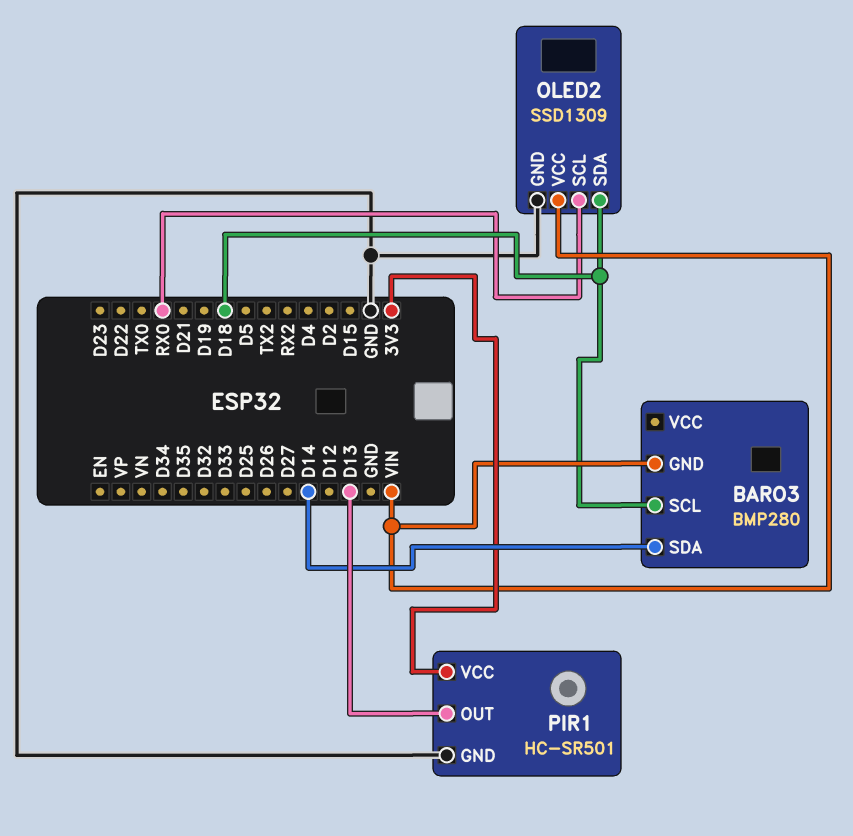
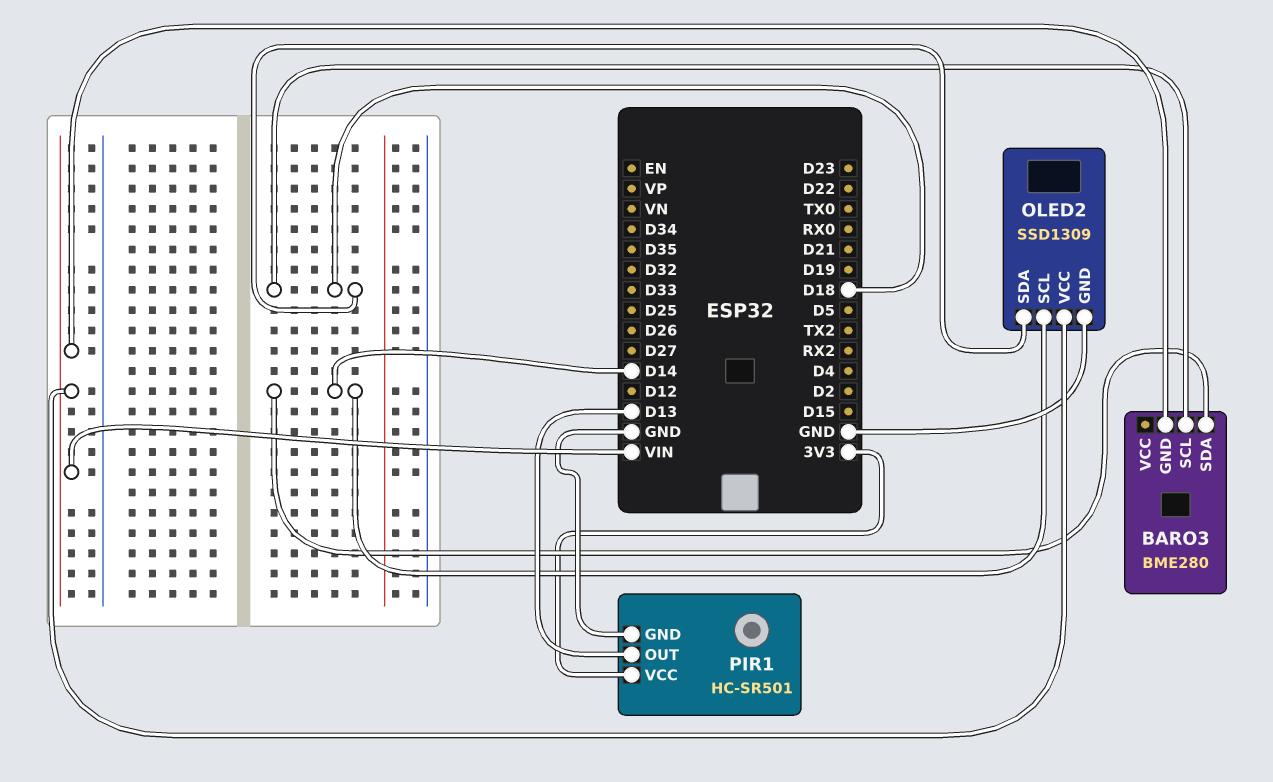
BARO3: BMP280 -> BME280
OLED2 pin SCL: RX0 -> D14

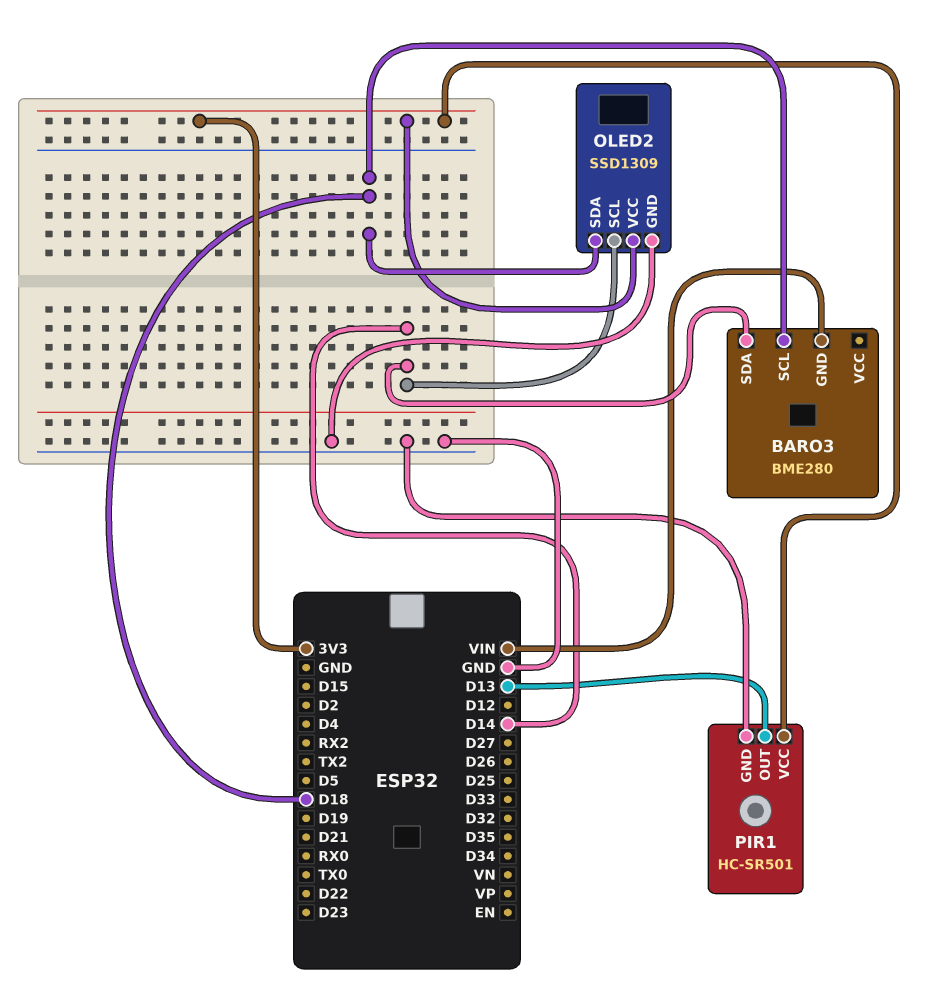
OLED2 pin VCC: VIN -> 3V3

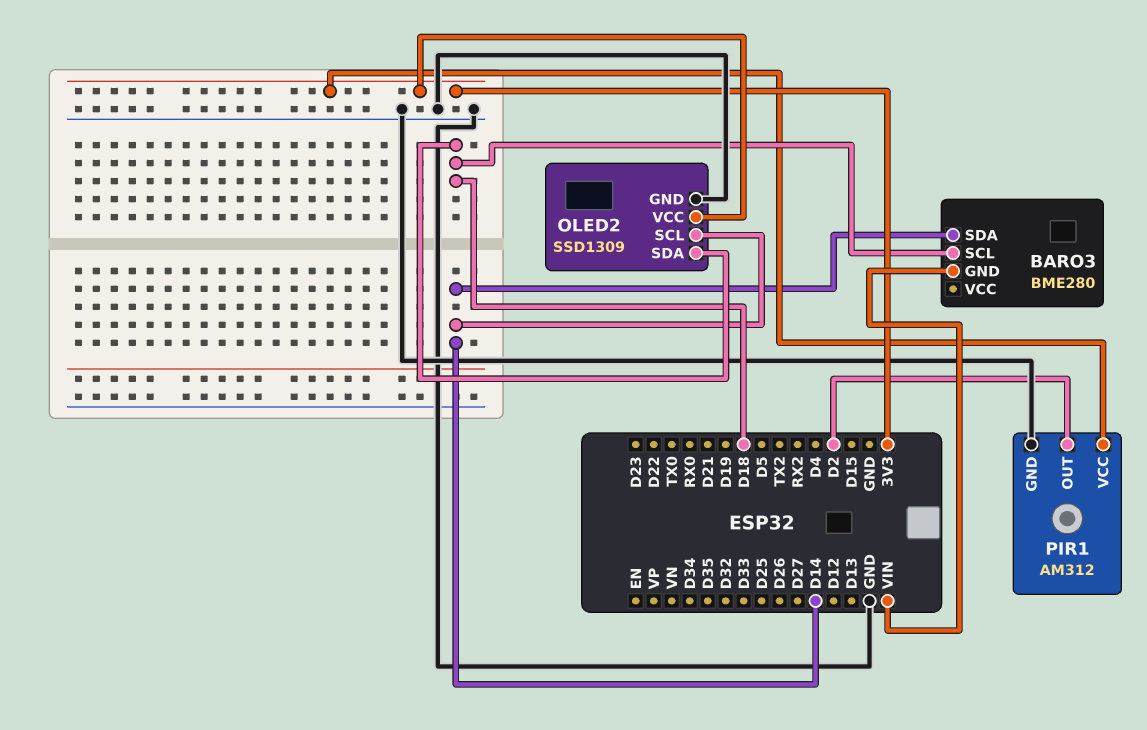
PIR1: HC-SR501 -> AM312
PIR1 pin OUT: D13 -> D2

